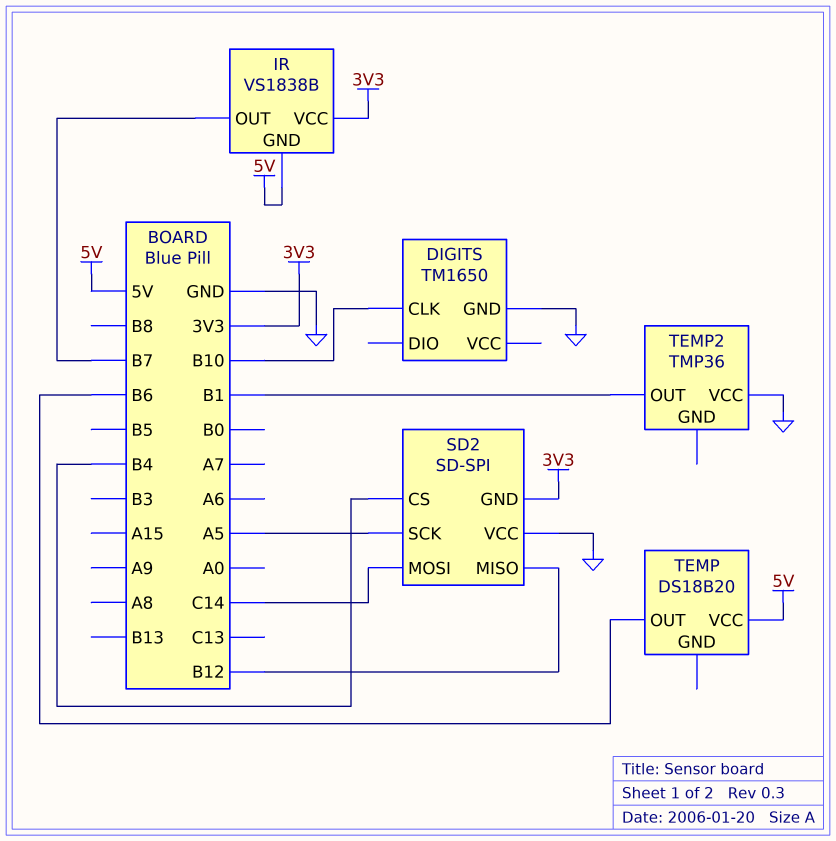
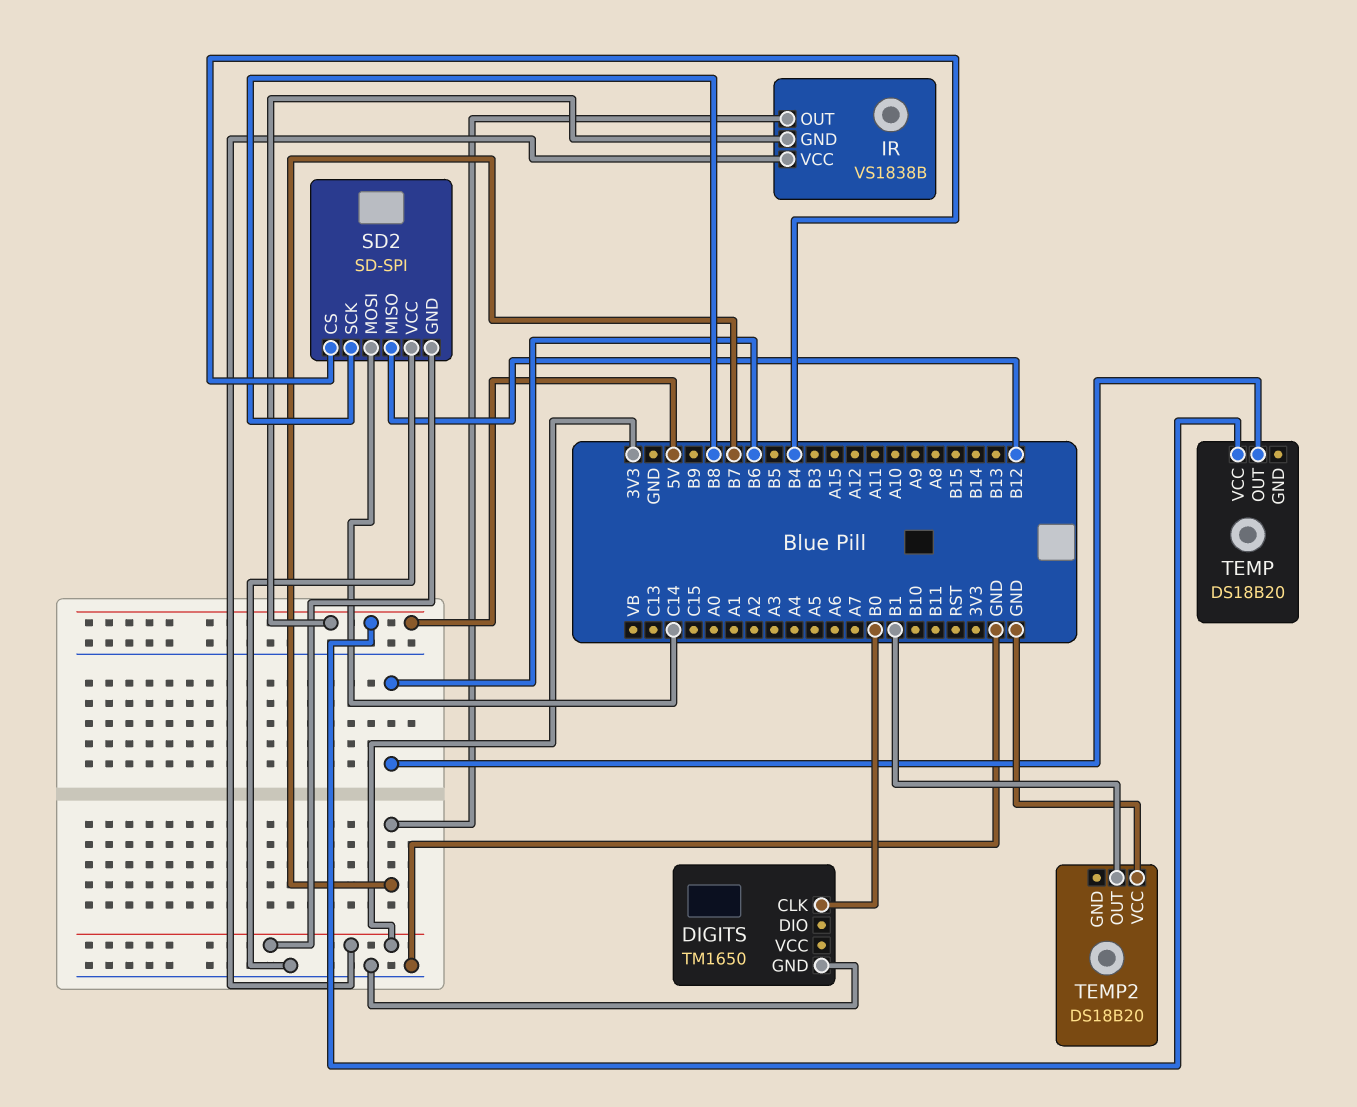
DIGITS pin CLK: B10 -> B0
SD2 pin SCK: A5 -> B8
TEMP2: TMP36 -> DS18B20

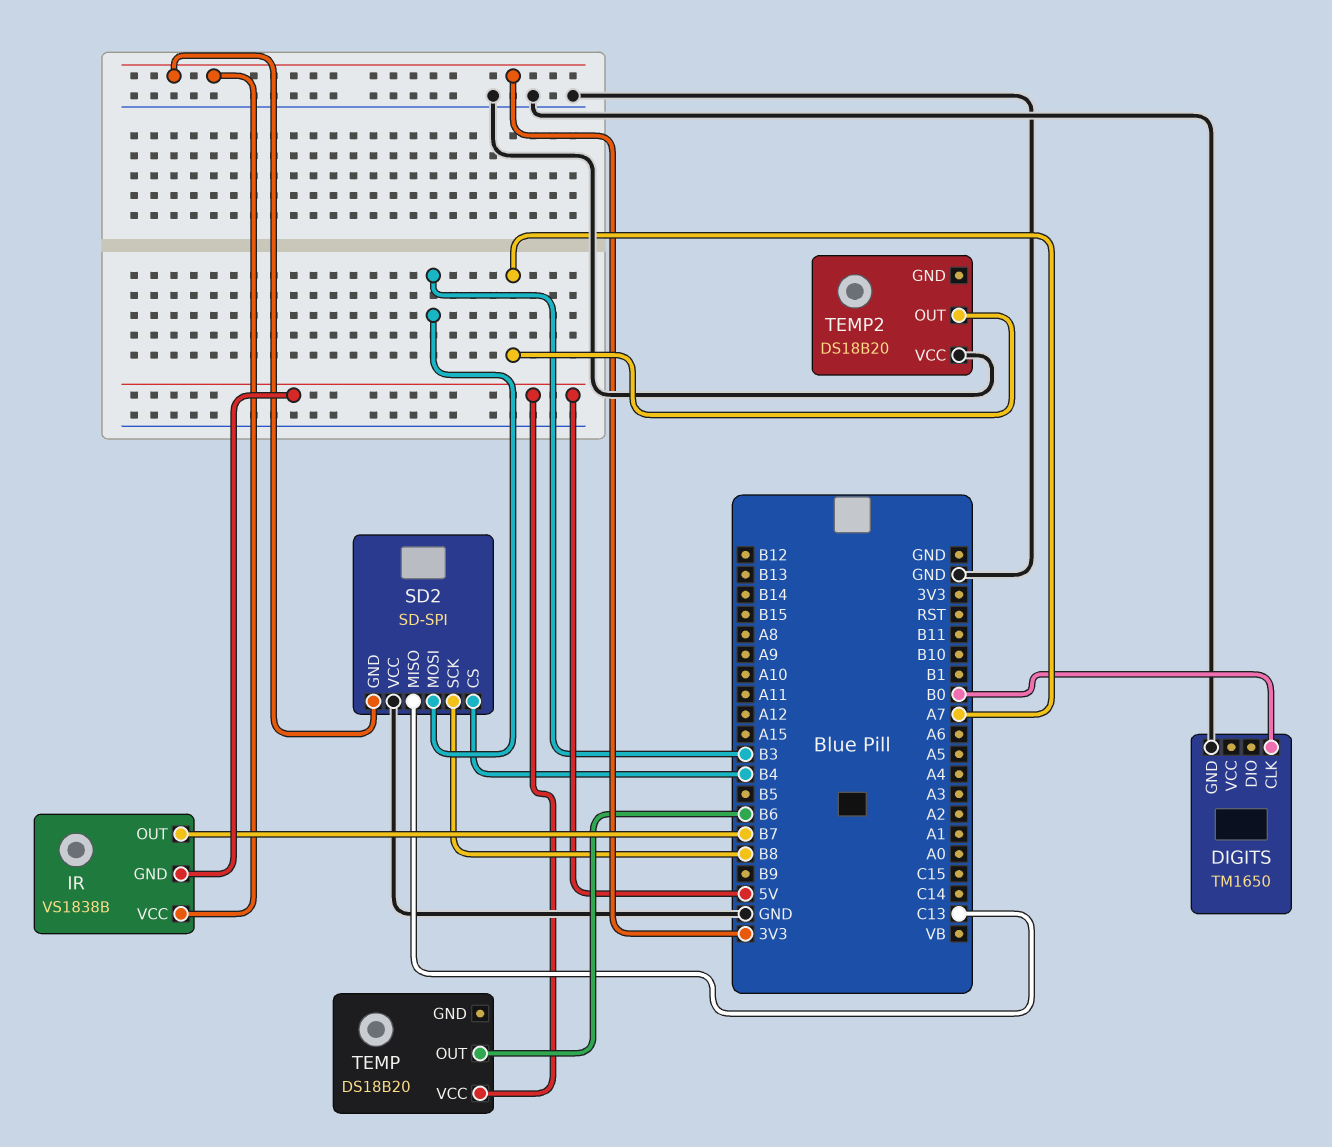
SD2 pin MISO: B12 -> C13
SD2 pin MOSI: C14 -> B3
TEMP2 pin OUT: B1 -> A7

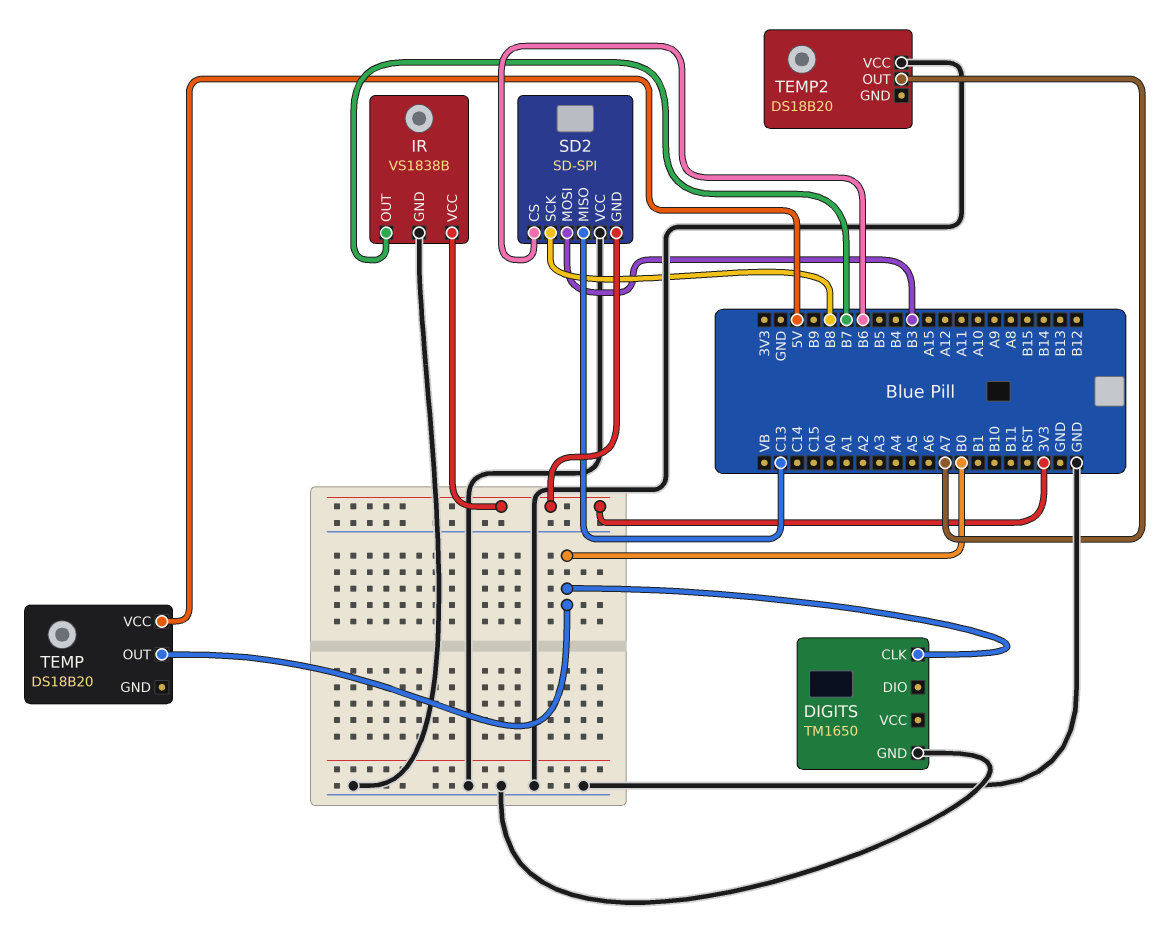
IR pin GND: 5V -> GND
SD2 pin CS: B4 -> B6
TEMP pin OUT: B6 -> B0

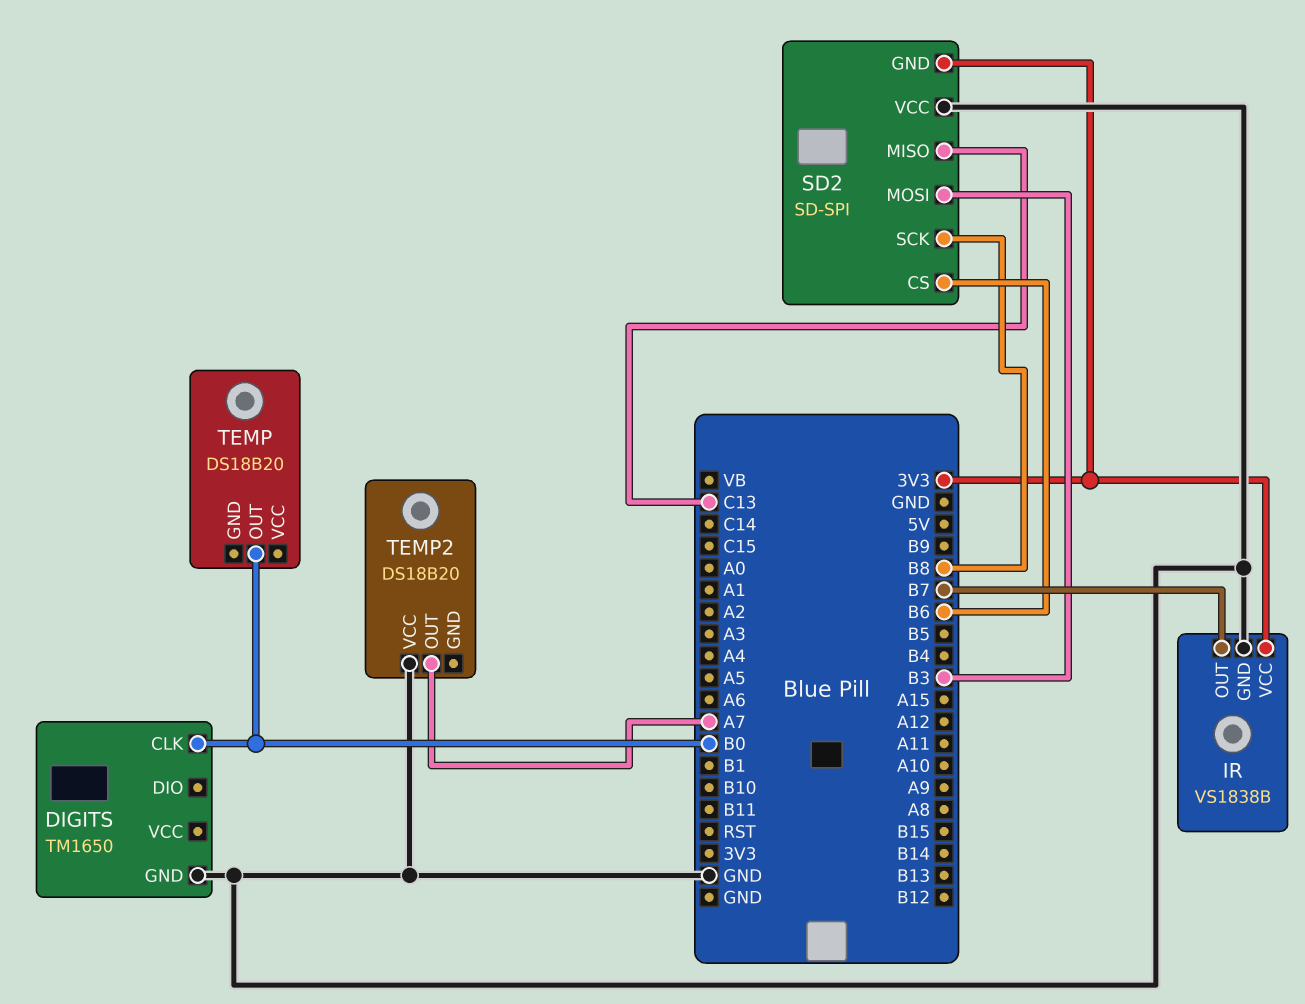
TEMP pin VCC: 5V -> none

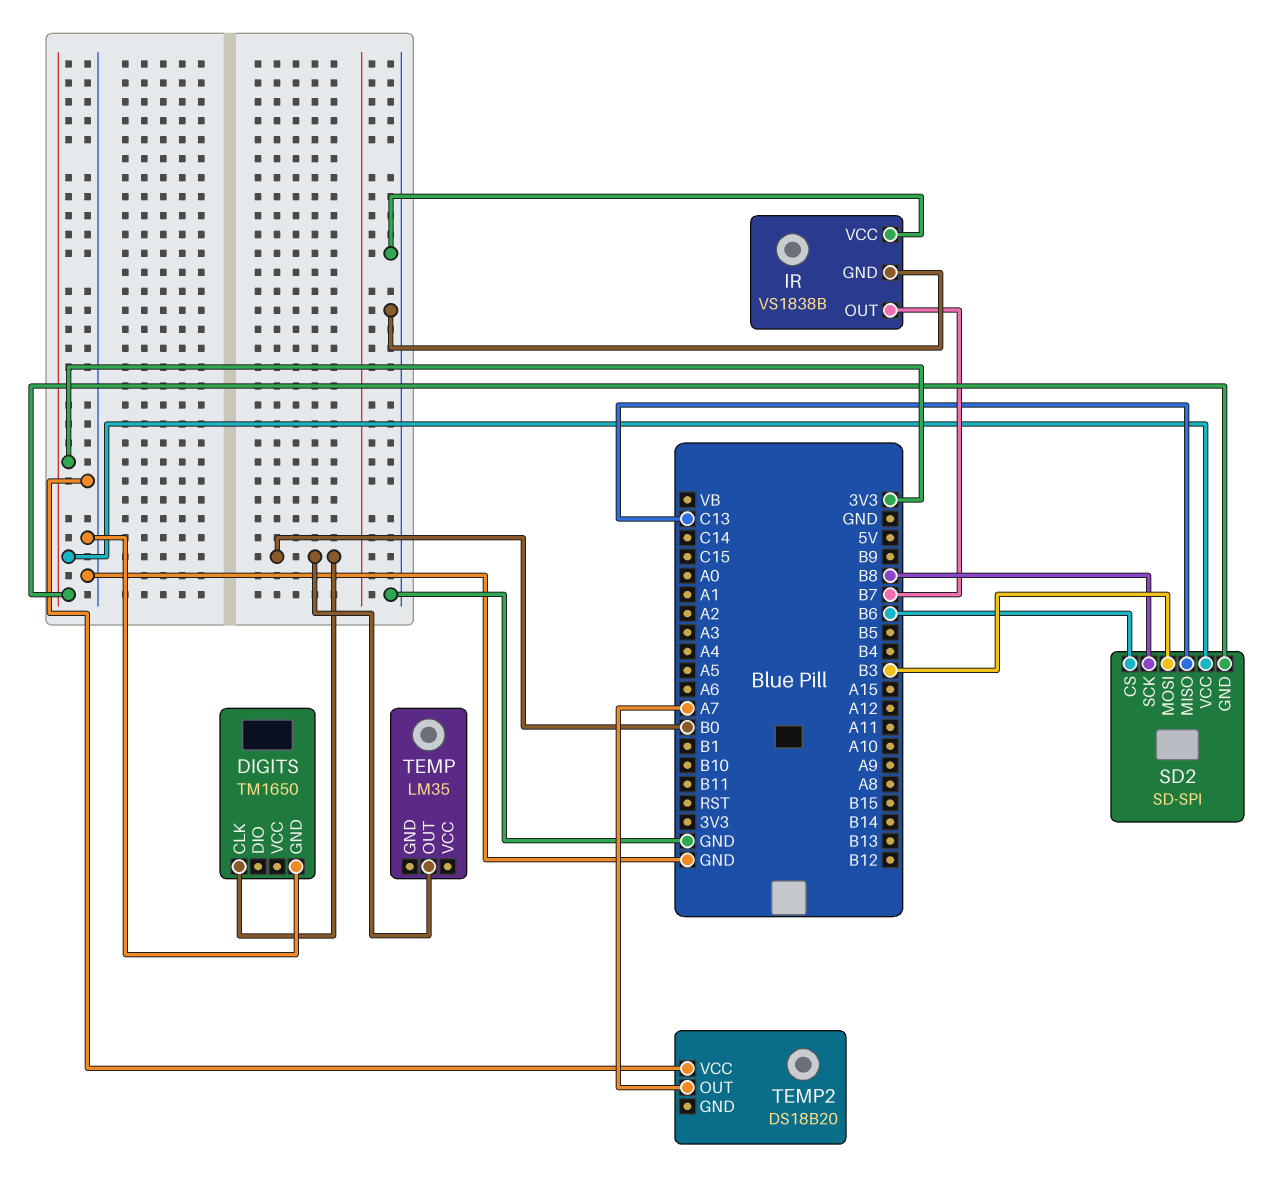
IR pin VCC: 3V3 -> GND
SD2 pin VCC: GND -> 3V3
TEMP: DS18B20 -> LM35

